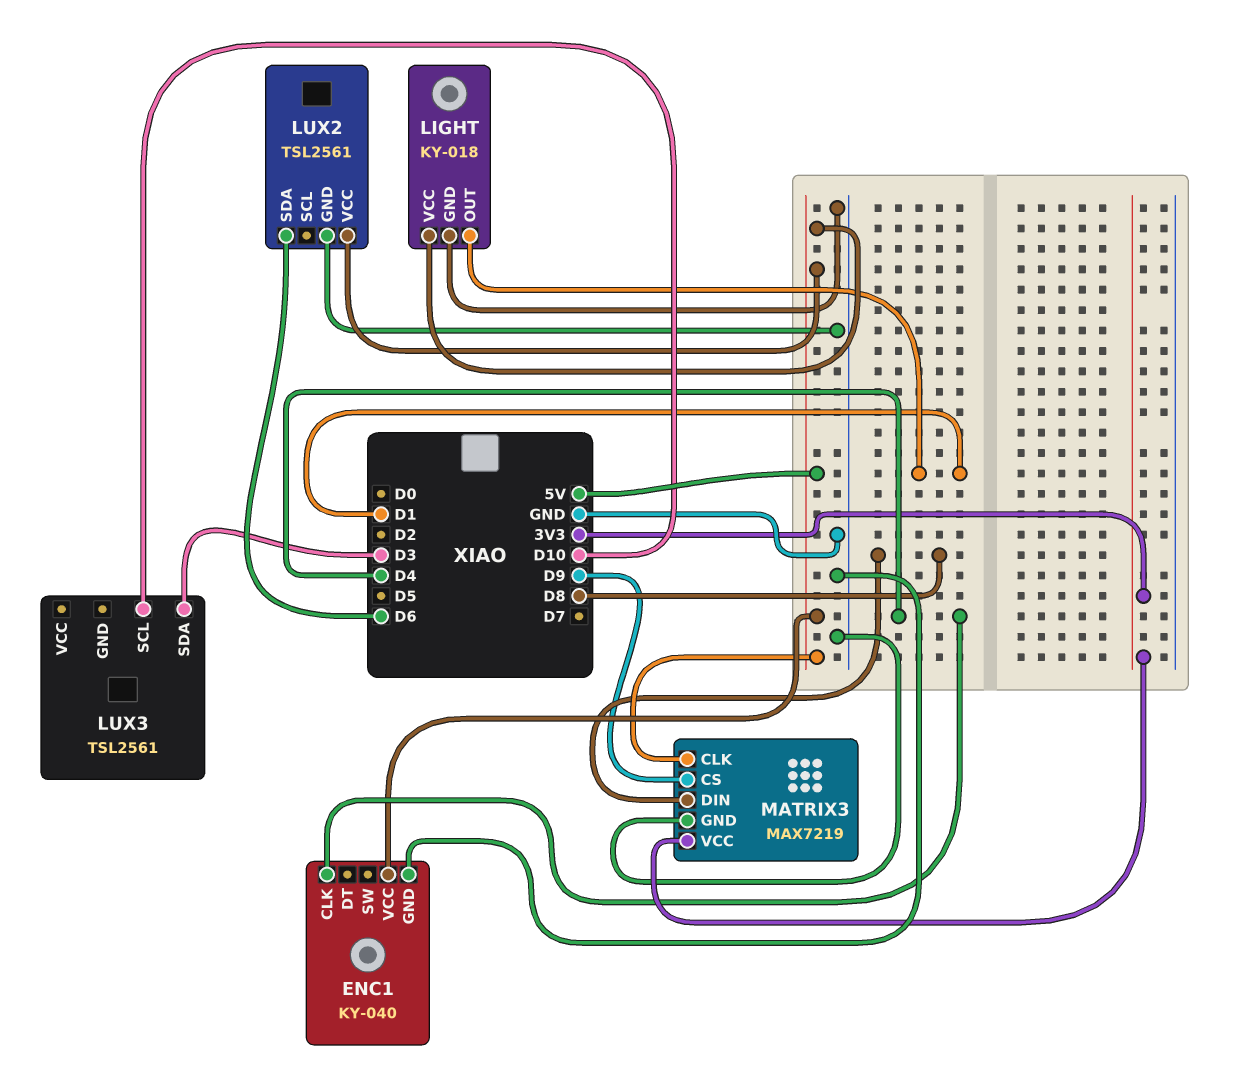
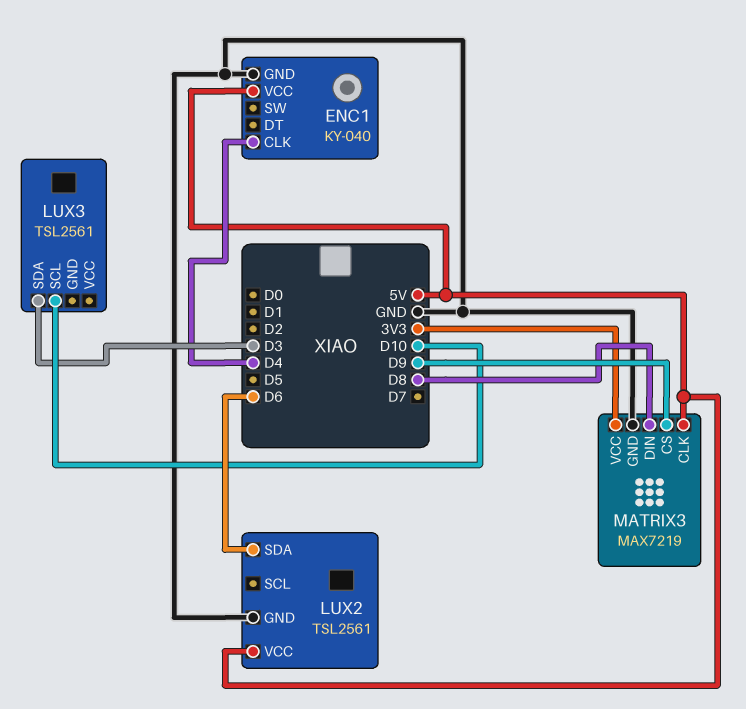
LIGHT: KY-018 -> none
LIGHT pin GND: GND -> none
LIGHT pin OUT: D1 -> none
LIGHT pin VCC: 5V -> none

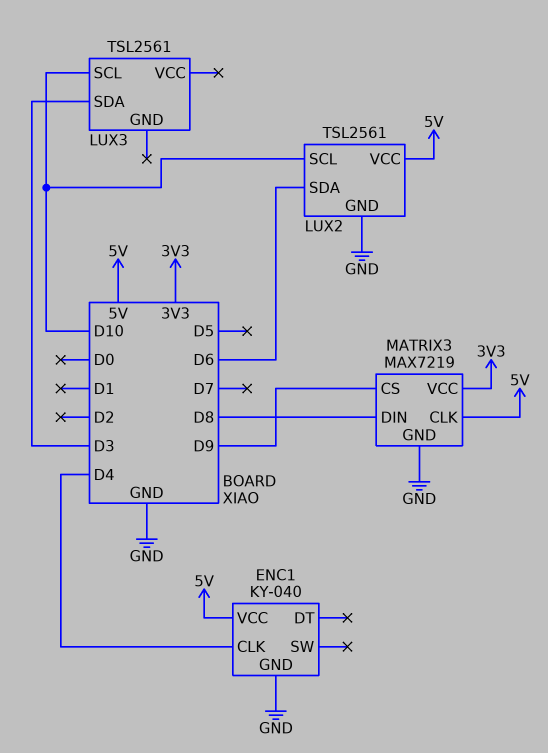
LUX2 pin SCL: none -> D10

